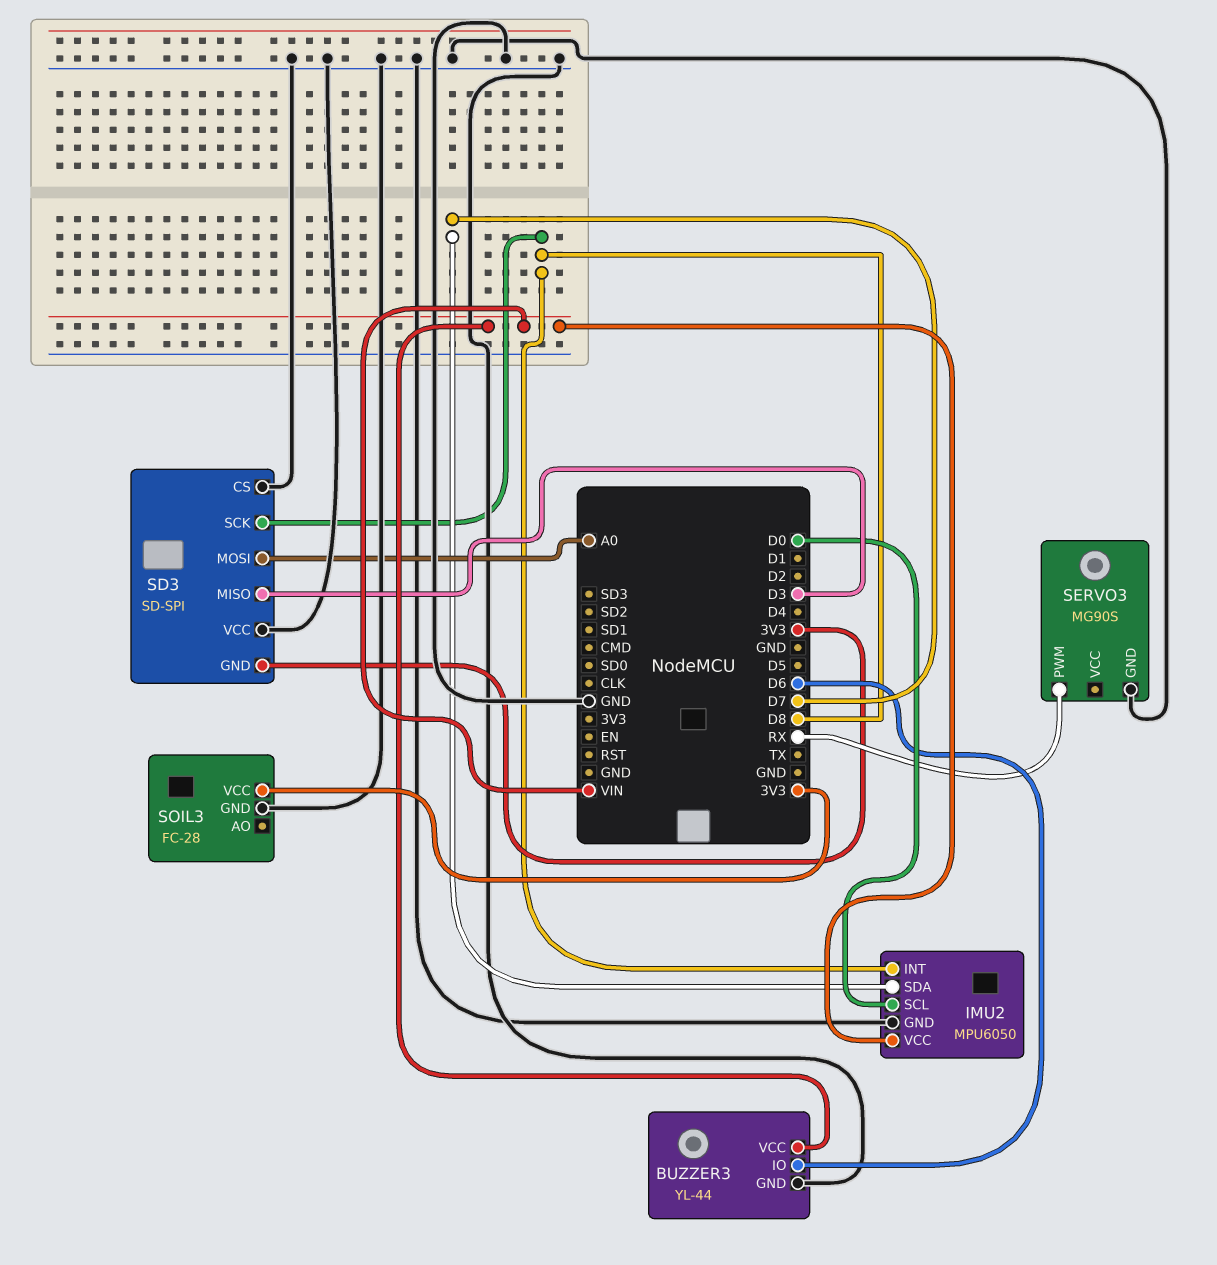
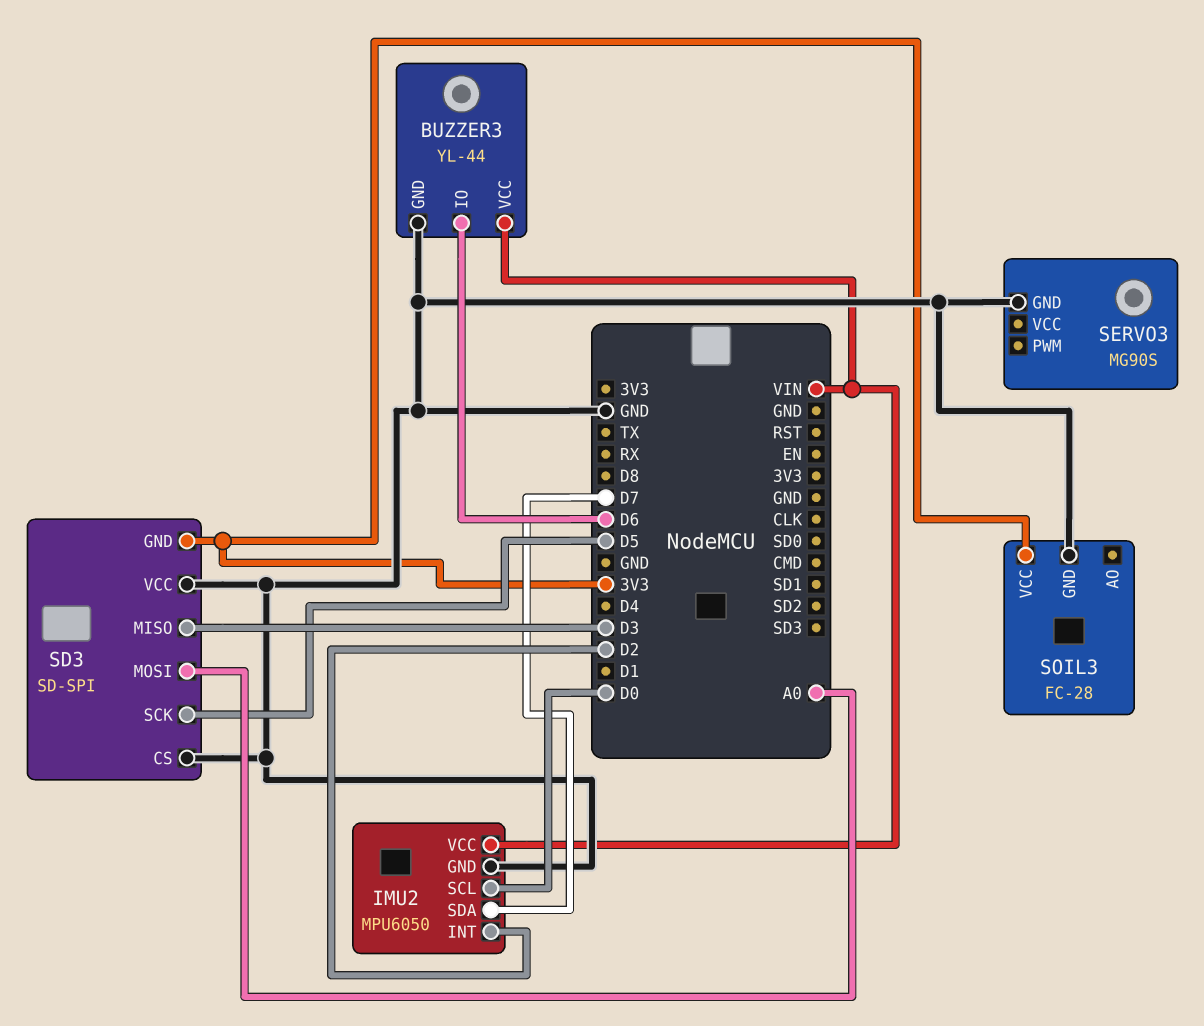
IMU2 pin INT: D8 -> D2
SD3 pin SCK: D8 -> D5
SERVO3 pin PWM: RX -> none

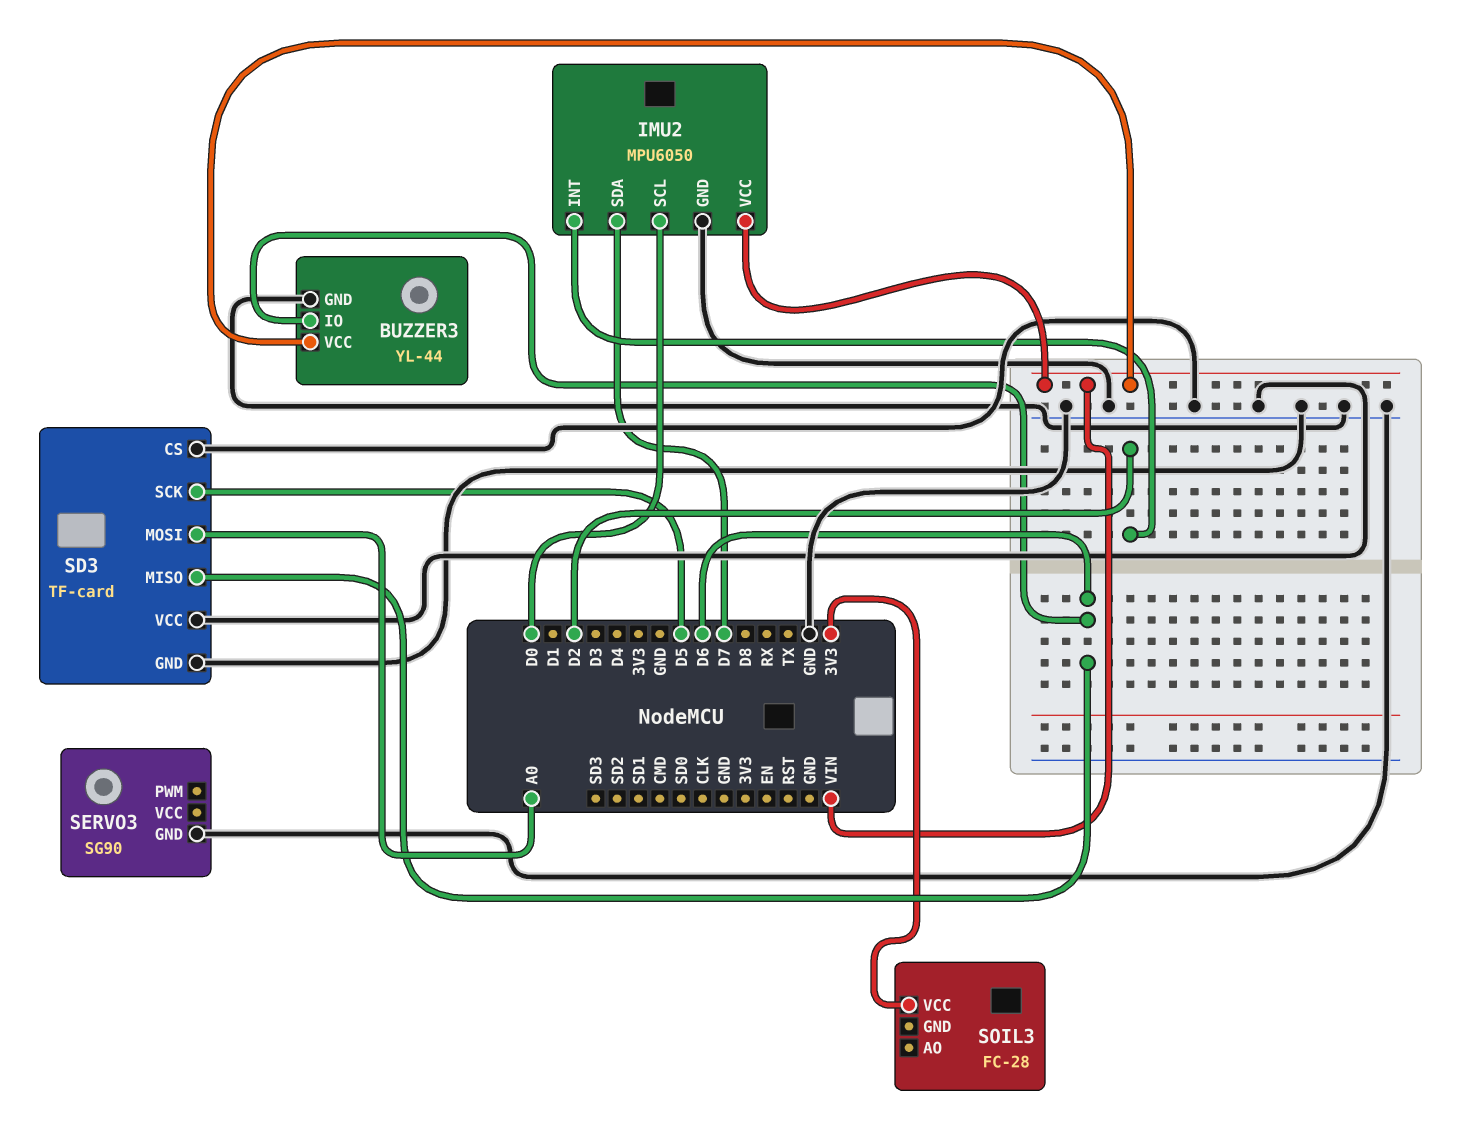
SD3: SD-SPI -> TF-card
SD3 pin GND: 3V3 -> GND
SD3 pin MISO: D3 -> D6
SERVO3: MG90S -> SG90
SOIL3 pin GND: GND -> none

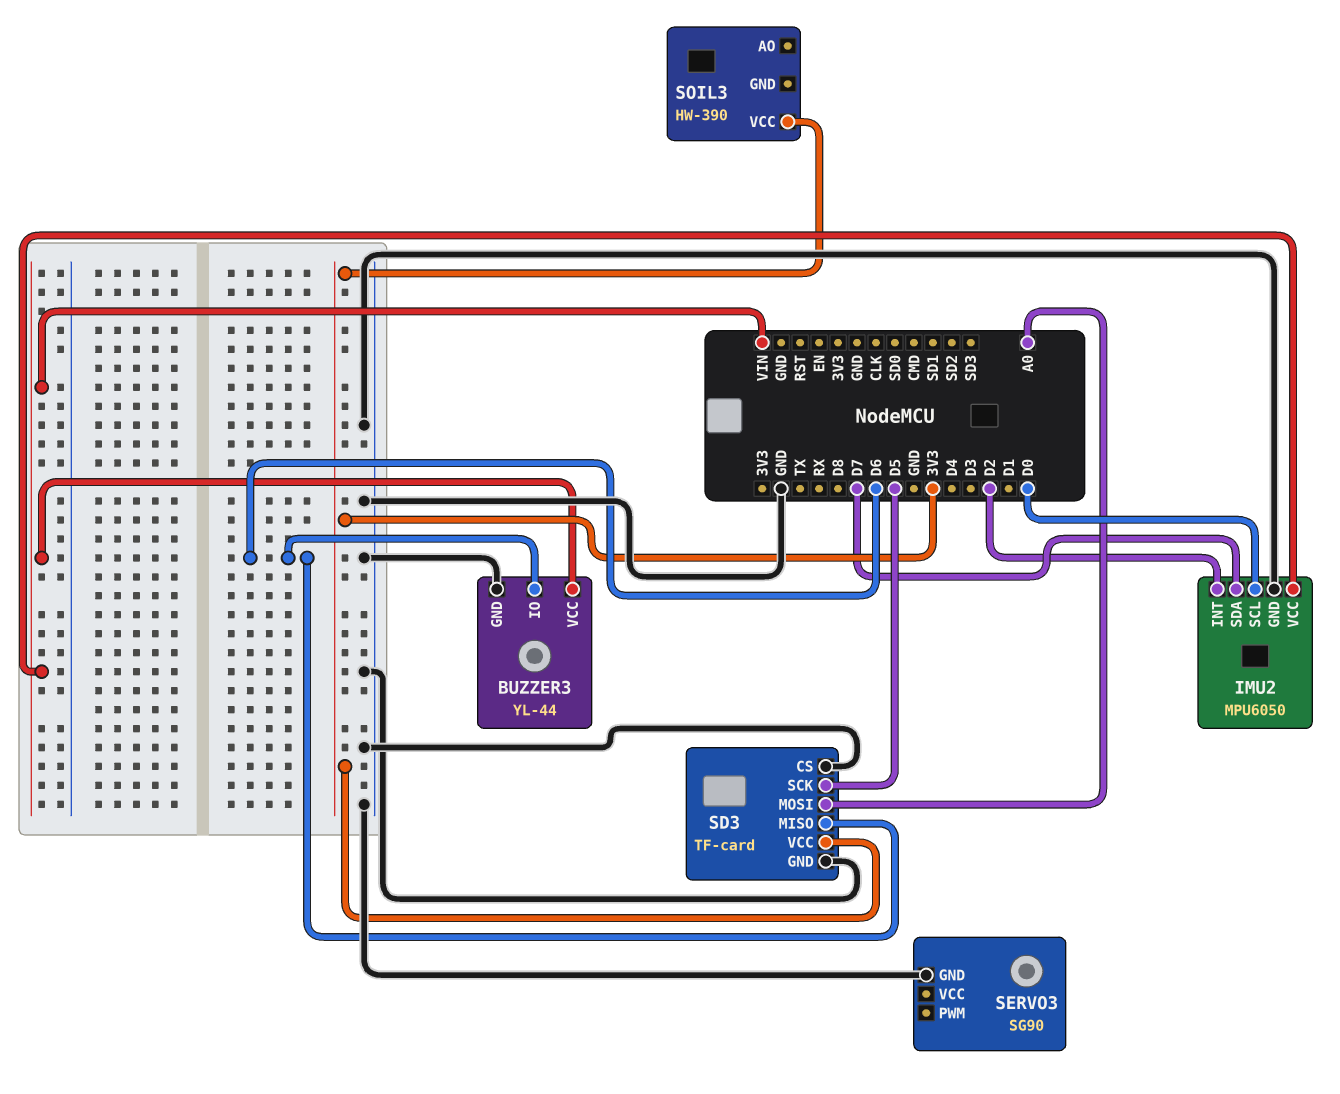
SD3 pin VCC: GND -> 3V3
SOIL3: FC-28 -> HW-390

